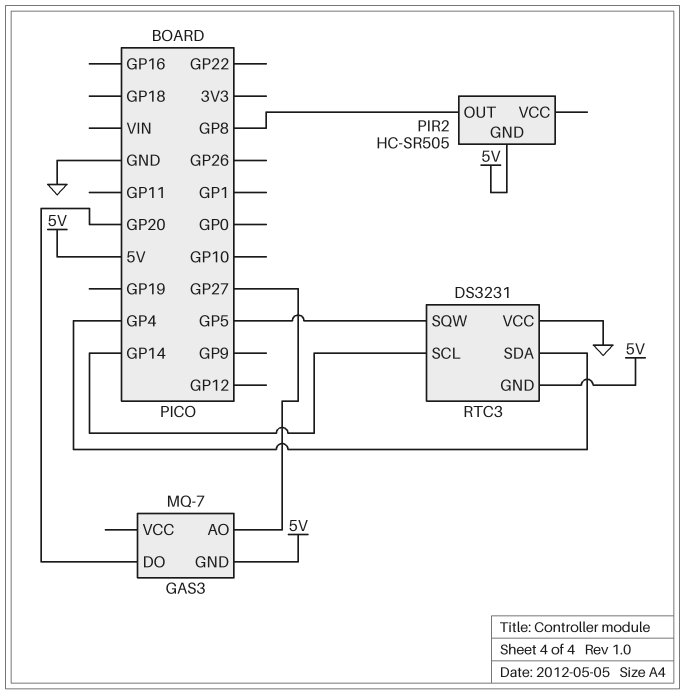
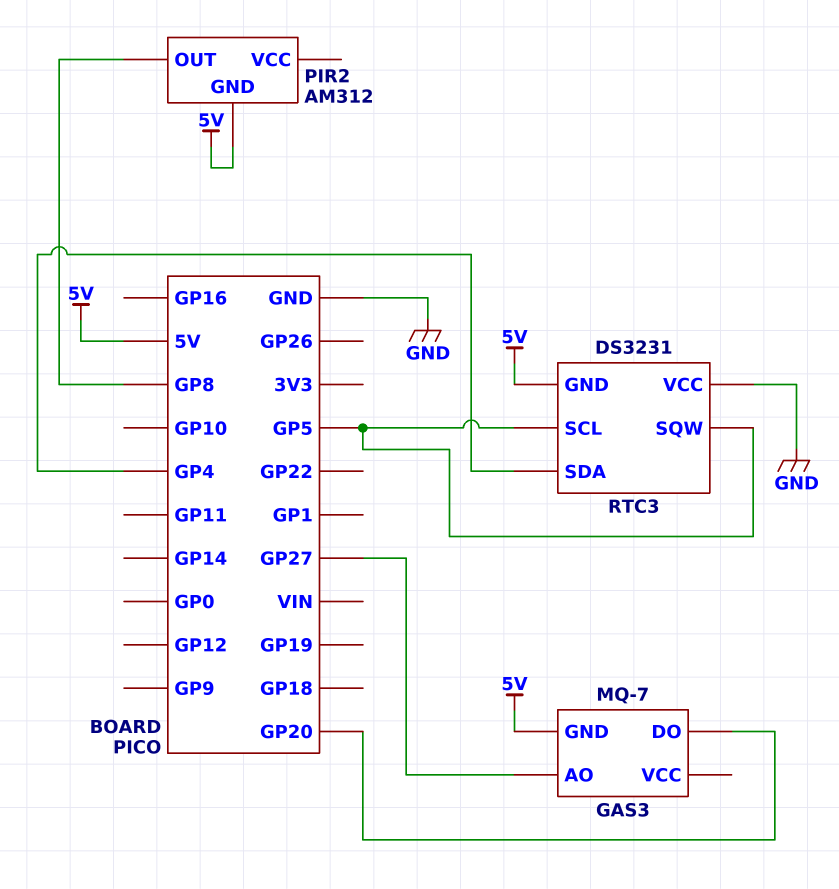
PIR2: HC-SR505 -> AM312
RTC3 pin SCL: GP14 -> GP5

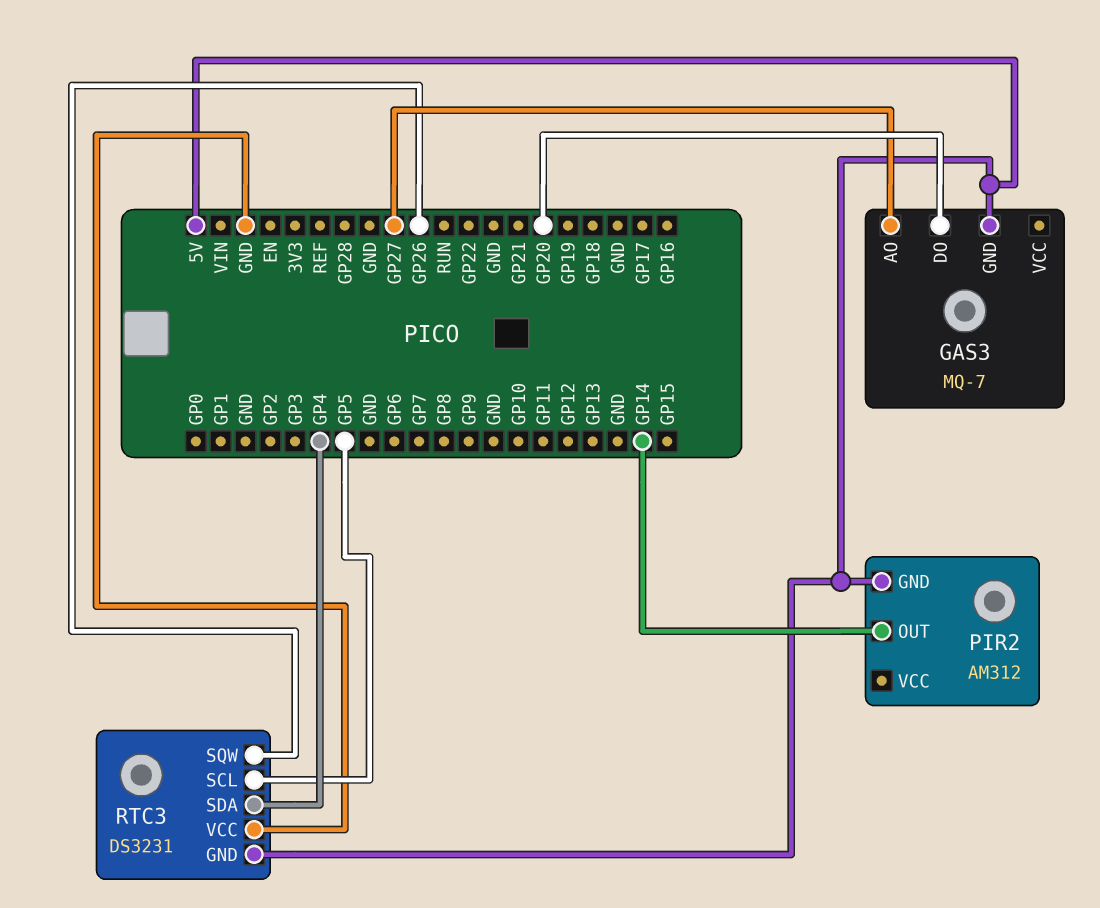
PIR2 pin OUT: GP8 -> GP14
RTC3 pin SQW: GP5 -> GP26

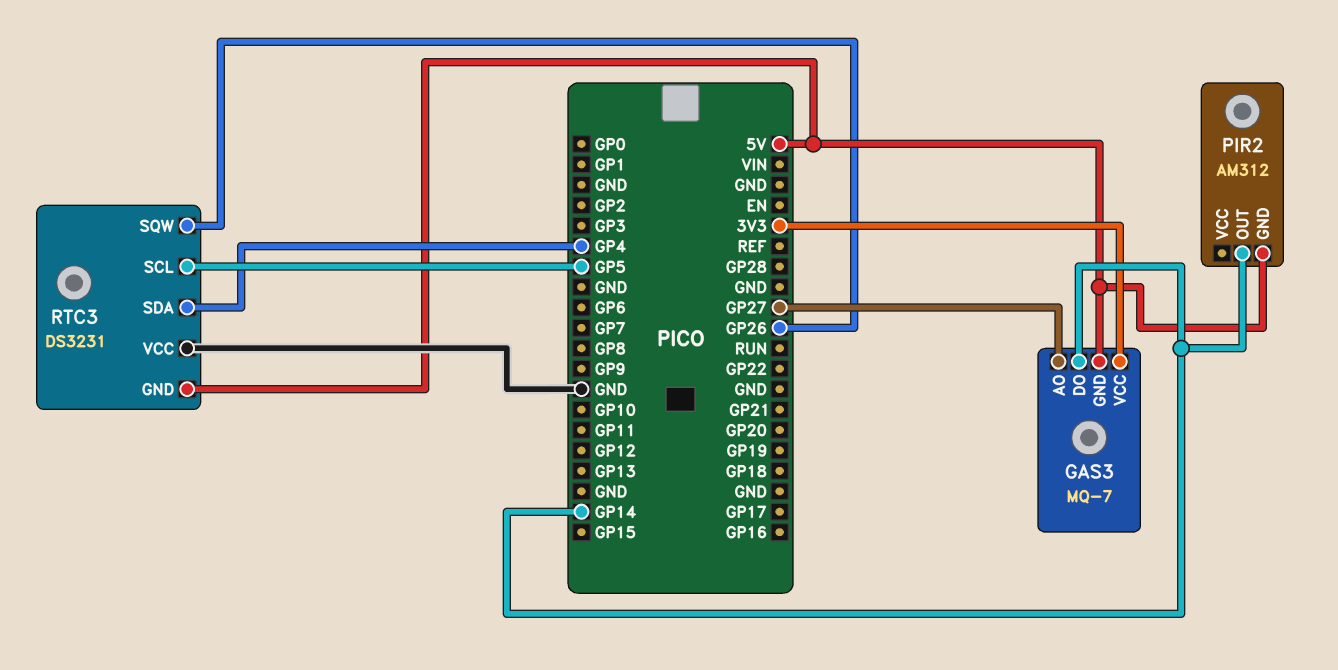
GAS3 pin DO: GP20 -> GP14
GAS3 pin VCC: none -> 3V3

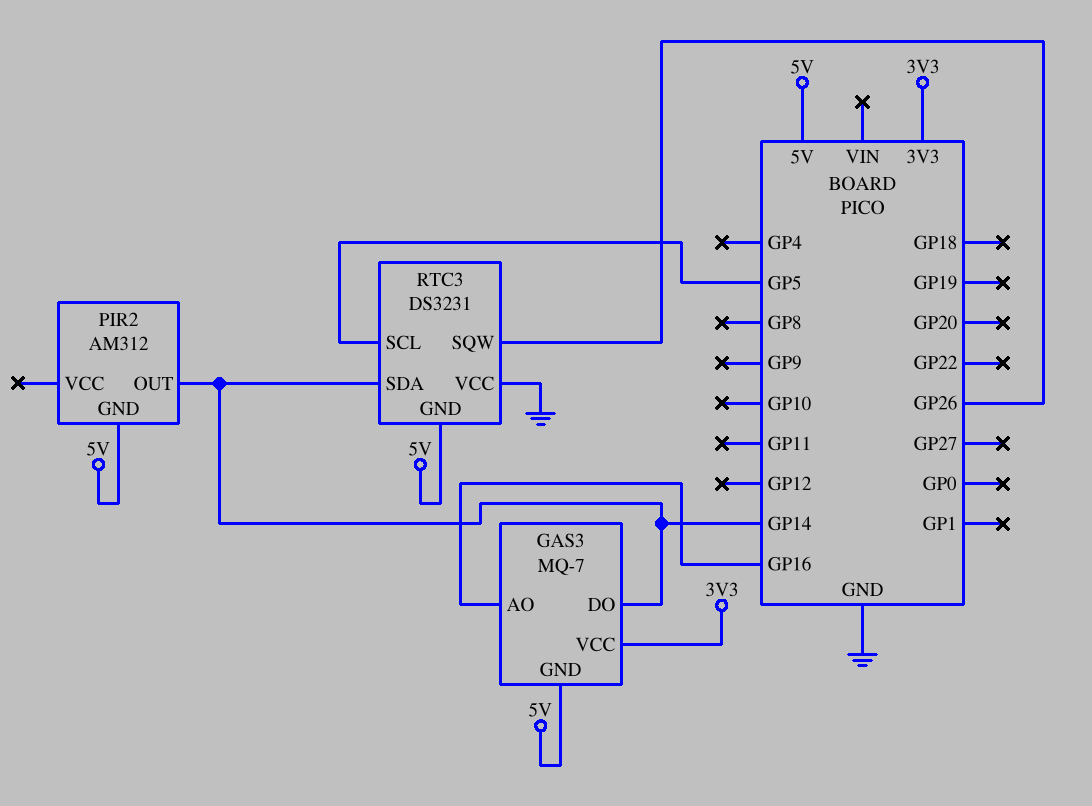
GAS3 pin AO: GP27 -> GP16
RTC3 pin SDA: GP4 -> GP14

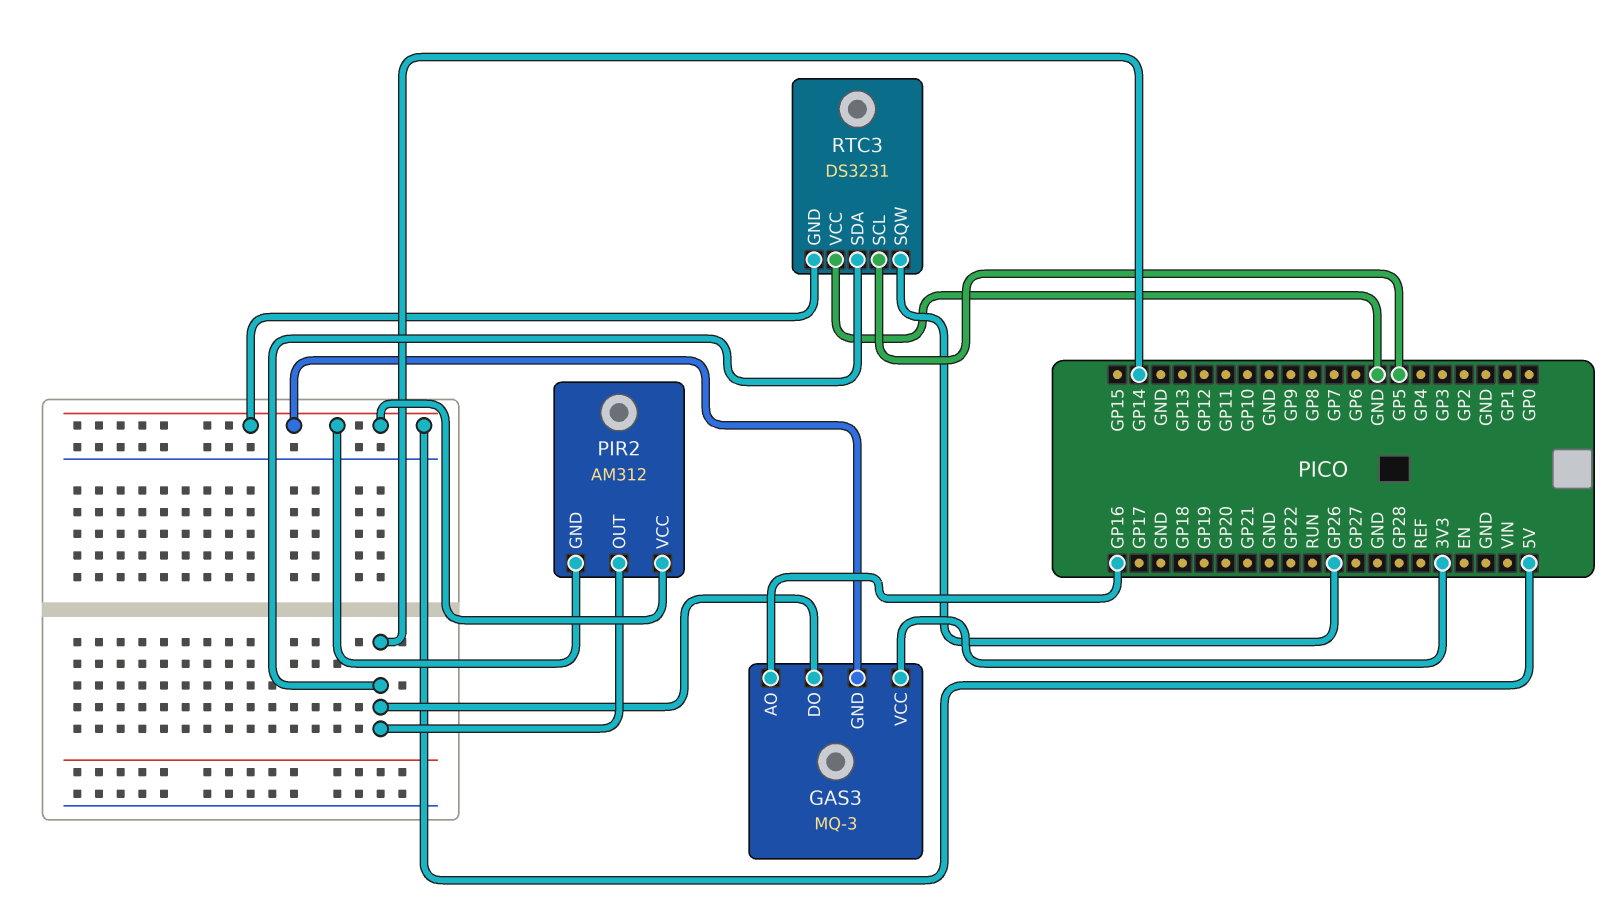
GAS3: MQ-7 -> MQ-3
PIR2 pin VCC: none -> 5V

